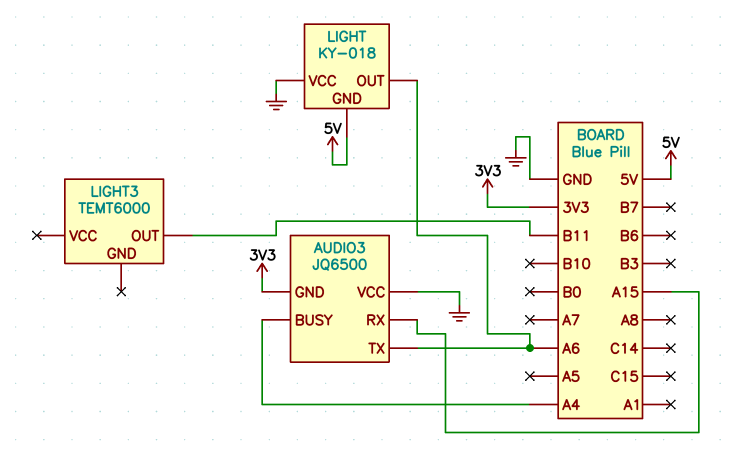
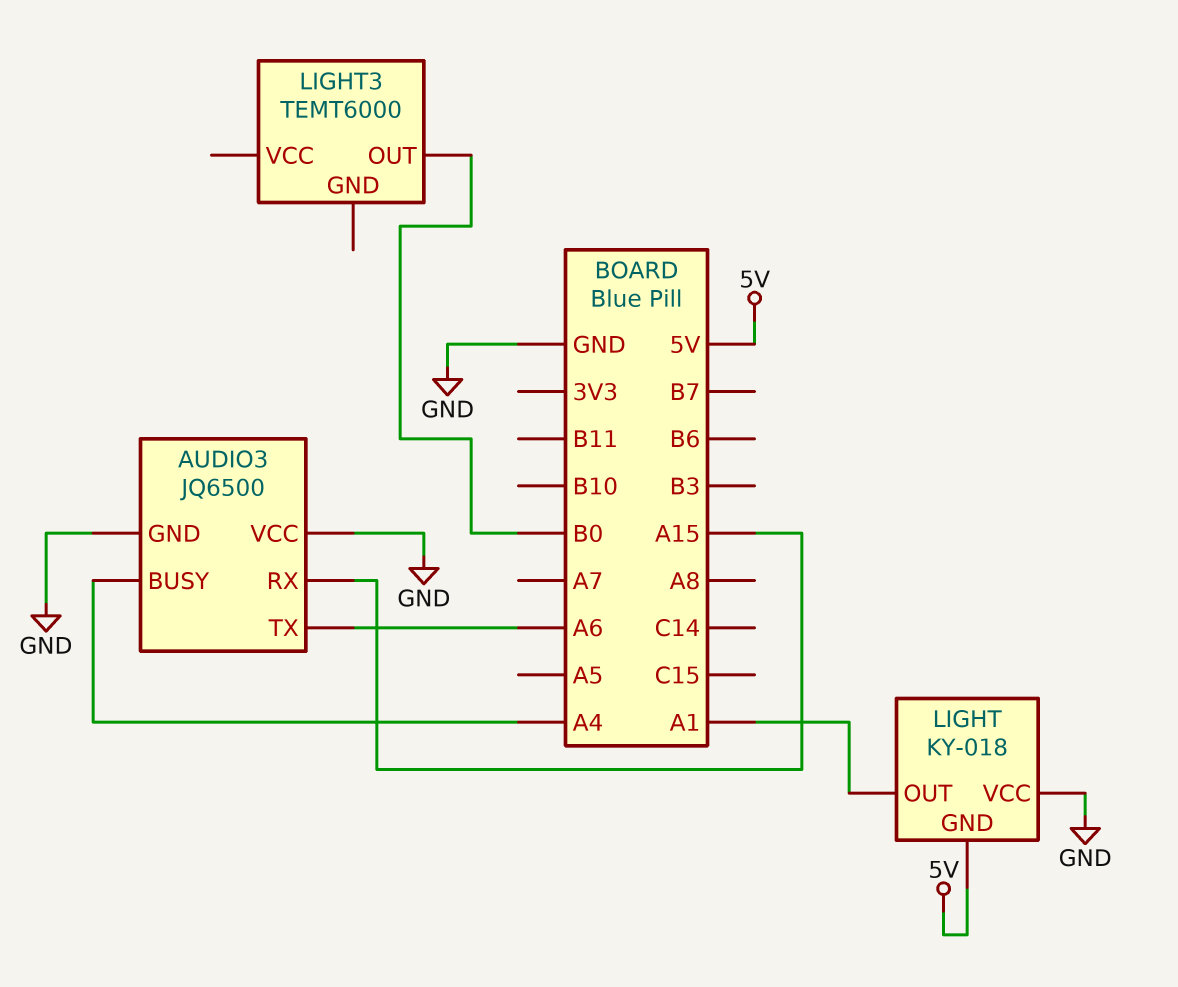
AUDIO3 pin GND: 3V3 -> GND
LIGHT pin OUT: A6 -> A1
LIGHT3 pin OUT: B11 -> B0

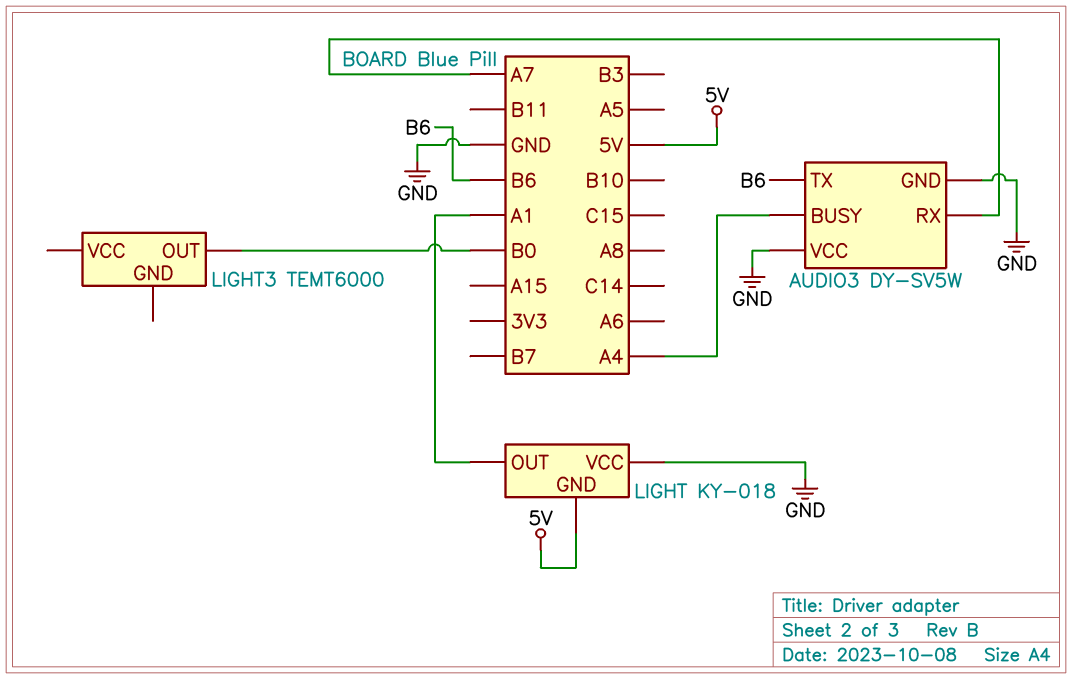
AUDIO3: JQ6500 -> DY-SV5W
AUDIO3 pin RX: A15 -> A7
AUDIO3 pin TX: A6 -> B6

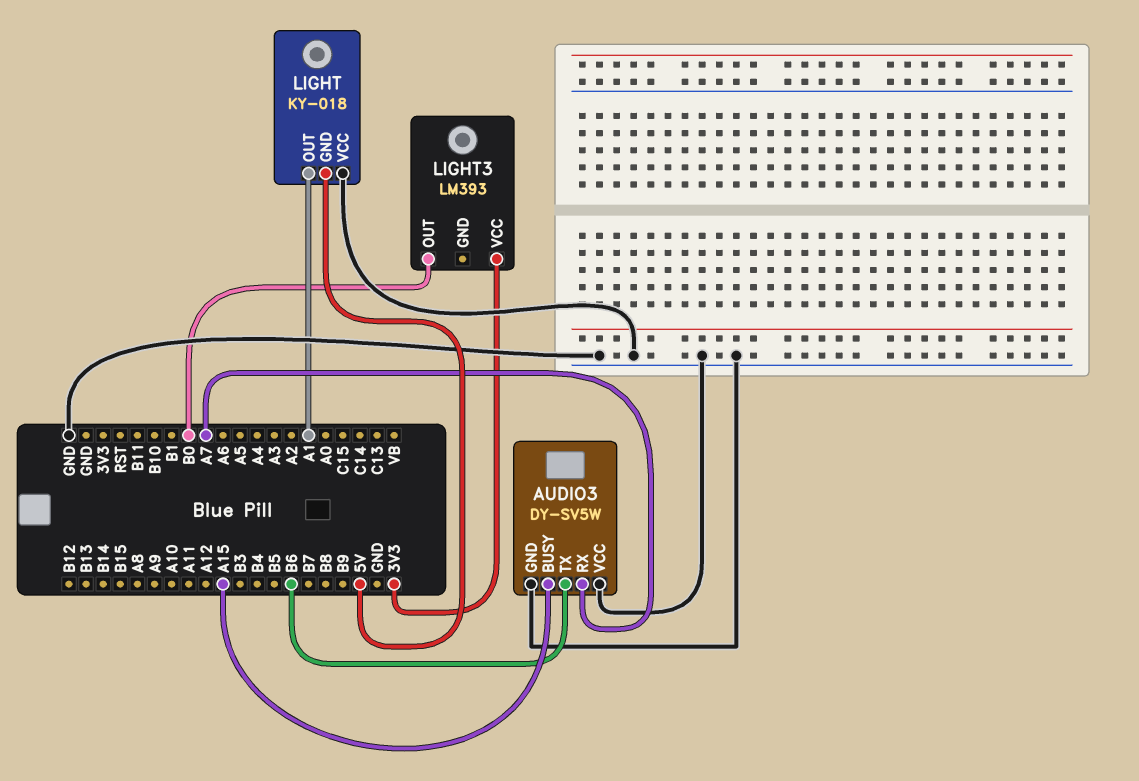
AUDIO3 pin BUSY: A4 -> A15
LIGHT3: TEMT6000 -> LM393
LIGHT3 pin VCC: none -> 3V3

